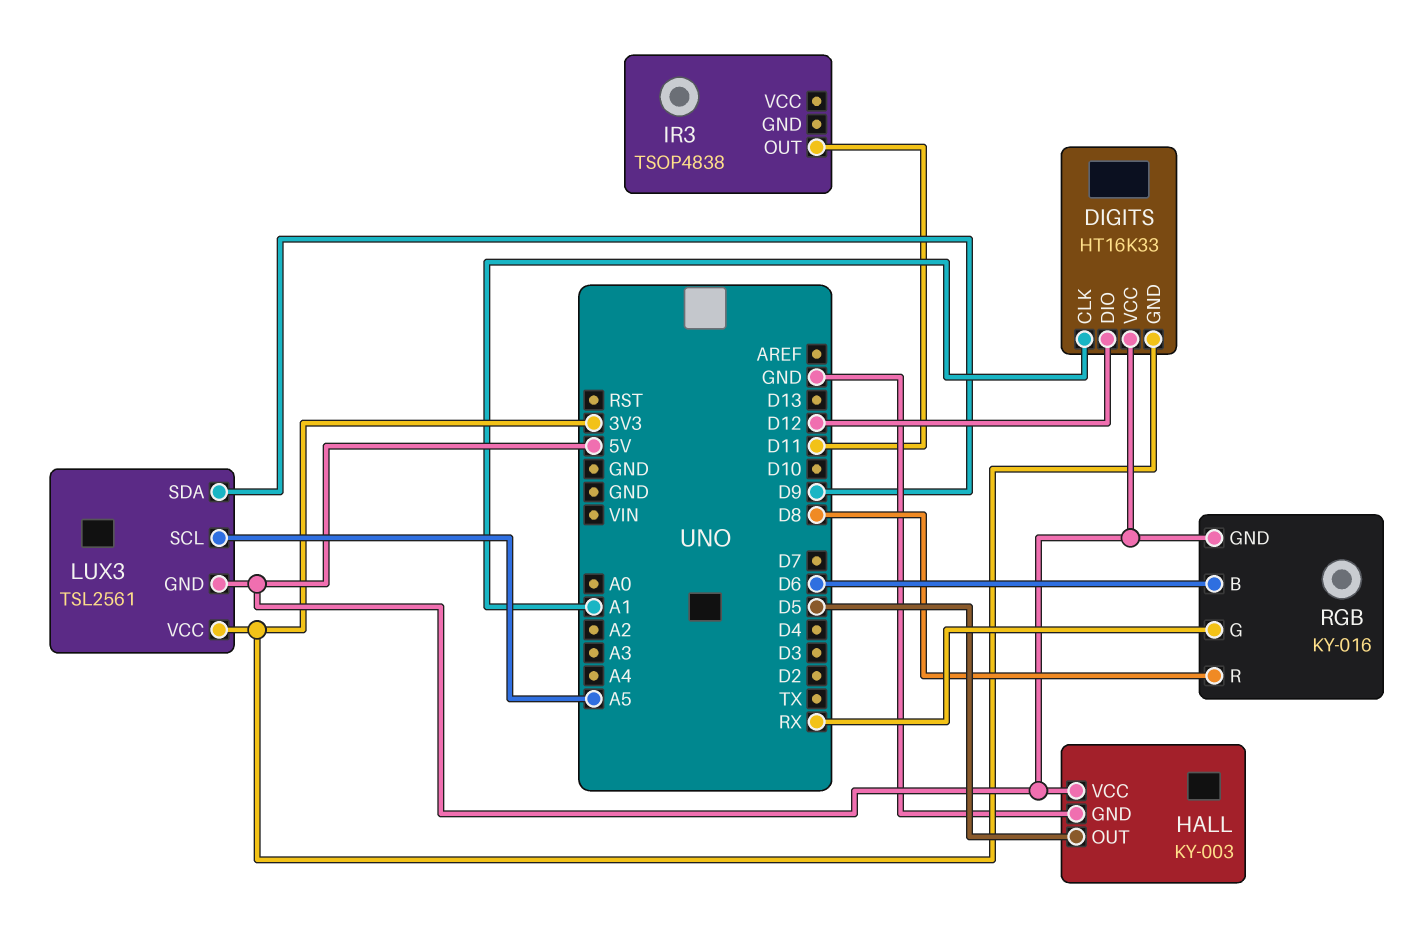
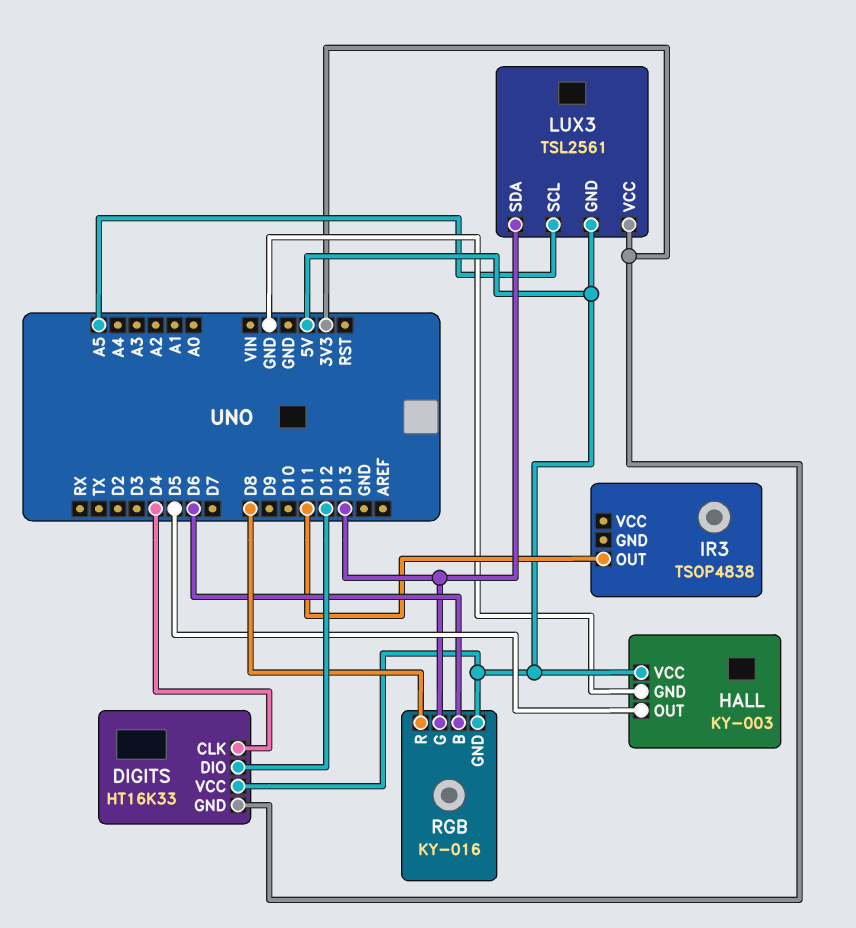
DIGITS pin CLK: A1 -> D4
LUX3 pin SDA: D9 -> D13
RGB pin G: RX -> D13

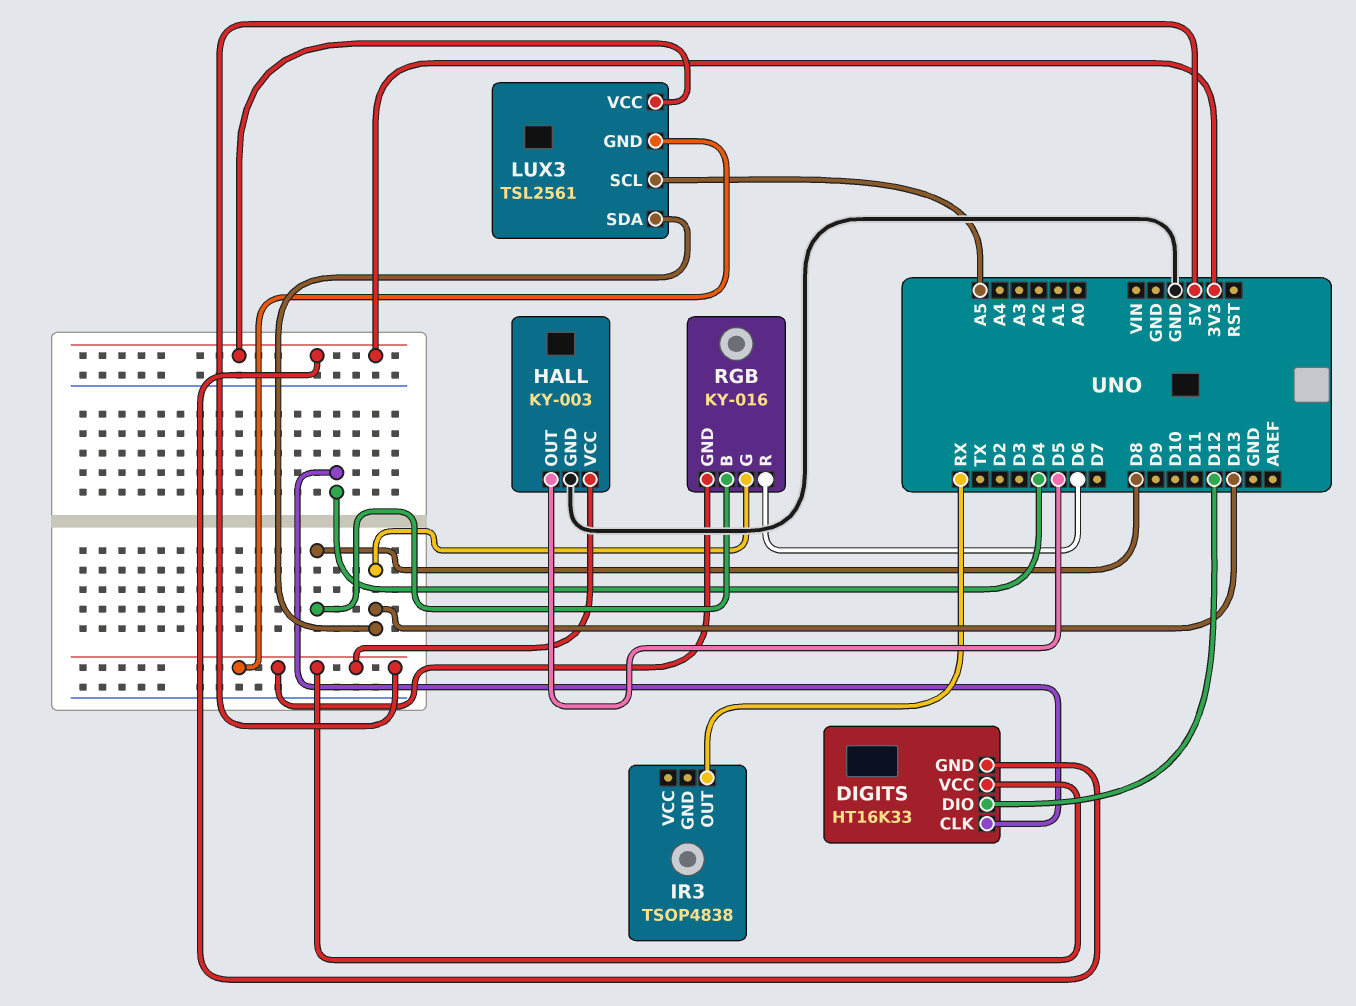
IR3 pin OUT: D11 -> RX
RGB pin B: D6 -> D8
RGB pin R: D8 -> D6

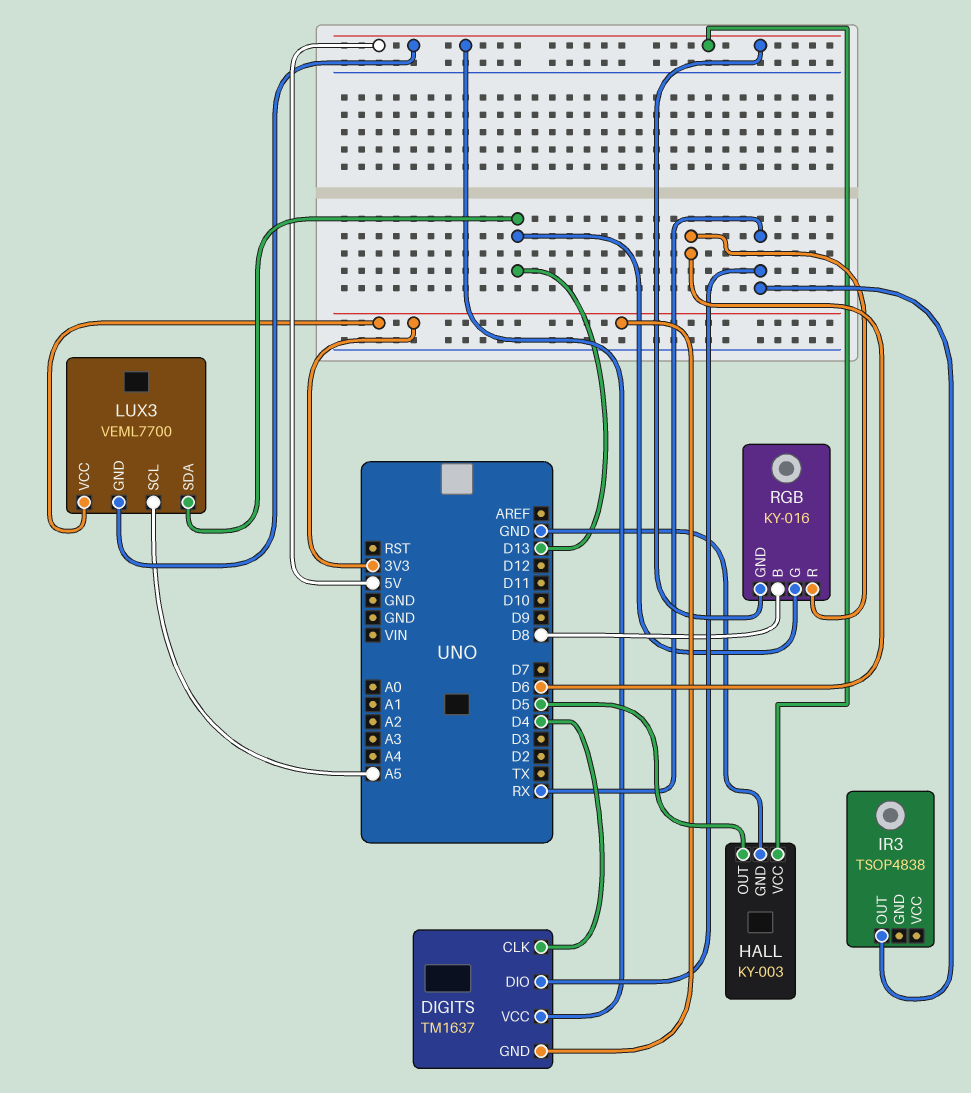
DIGITS: HT16K33 -> TM1637
DIGITS pin DIO: D12 -> RX
LUX3: TSL2561 -> VEML7700

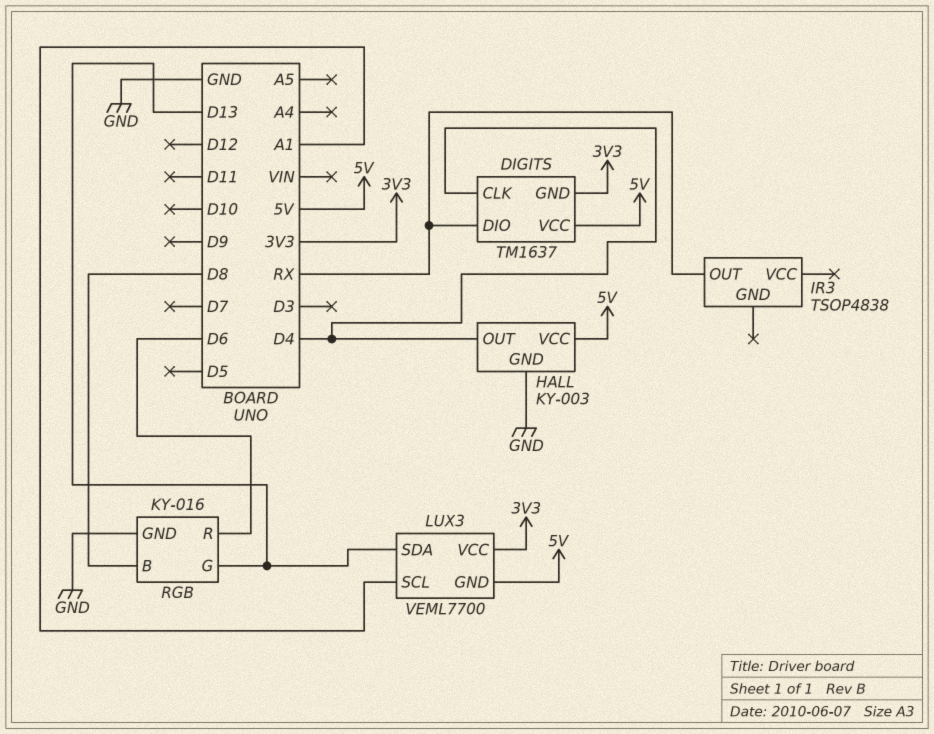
HALL pin OUT: D5 -> D4
LUX3 pin SCL: A5 -> A1
RGB pin GND: 5V -> GND

